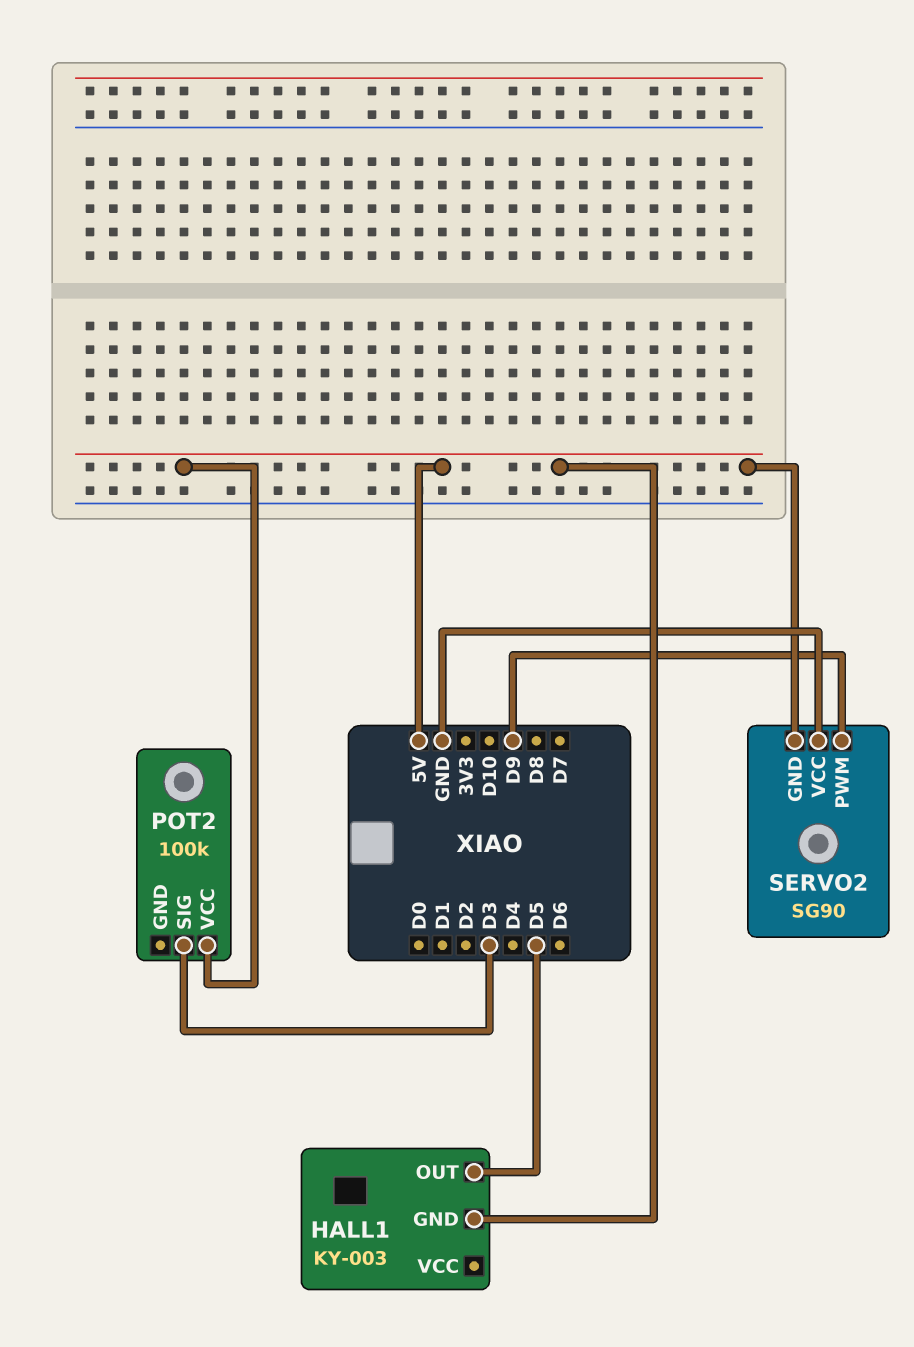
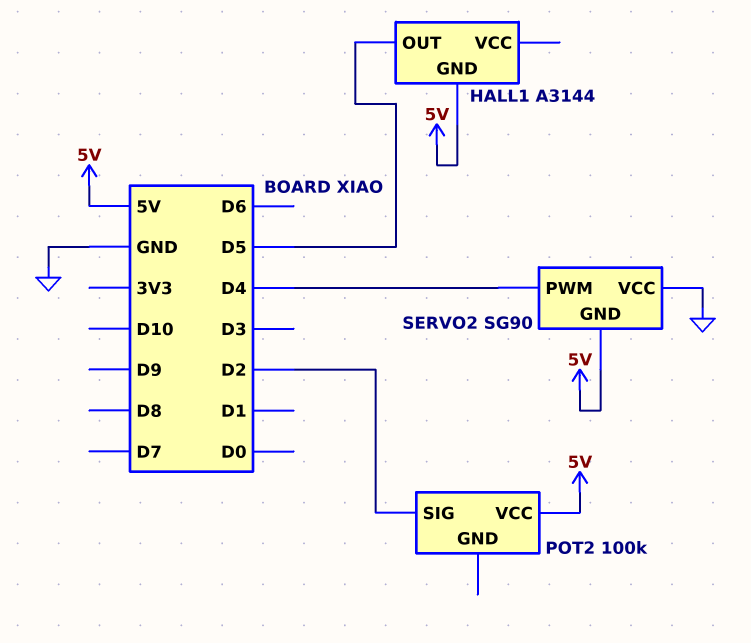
HALL1: KY-003 -> A3144
POT2 pin SIG: D3 -> D2
SERVO2 pin PWM: D9 -> D4

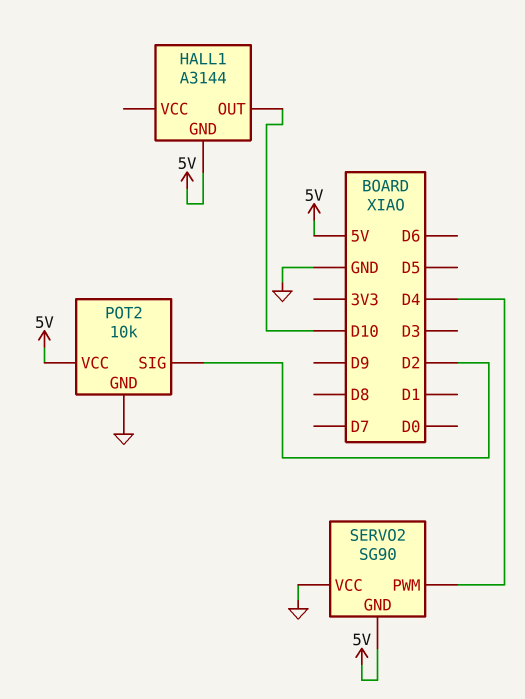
HALL1 pin OUT: D5 -> D10
POT2: 100k -> 10k
POT2 pin GND: none -> GND

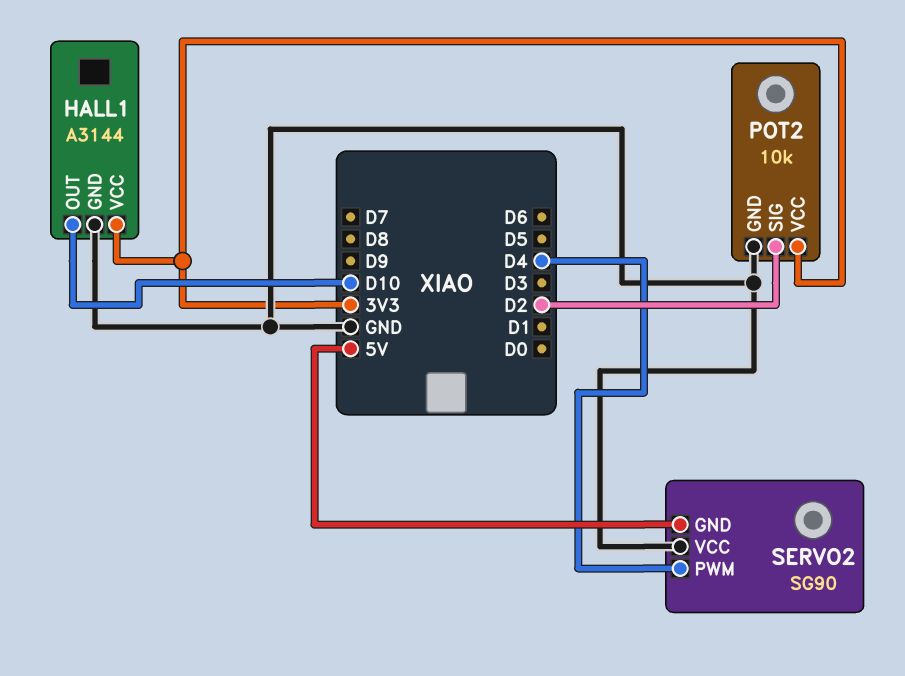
HALL1 pin GND: 5V -> GND
HALL1 pin VCC: none -> 3V3
POT2 pin VCC: 5V -> 3V3

